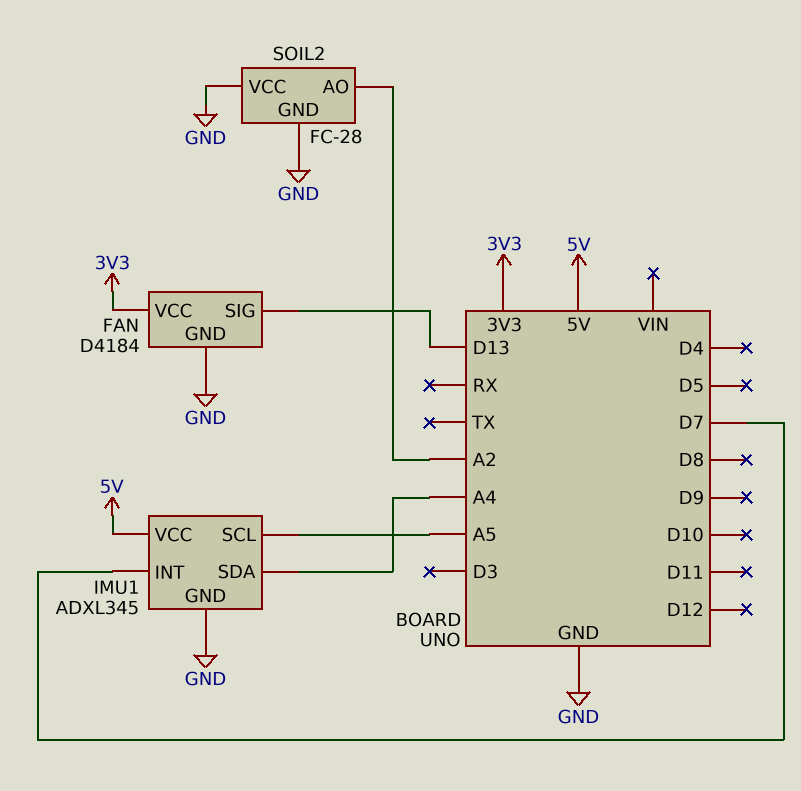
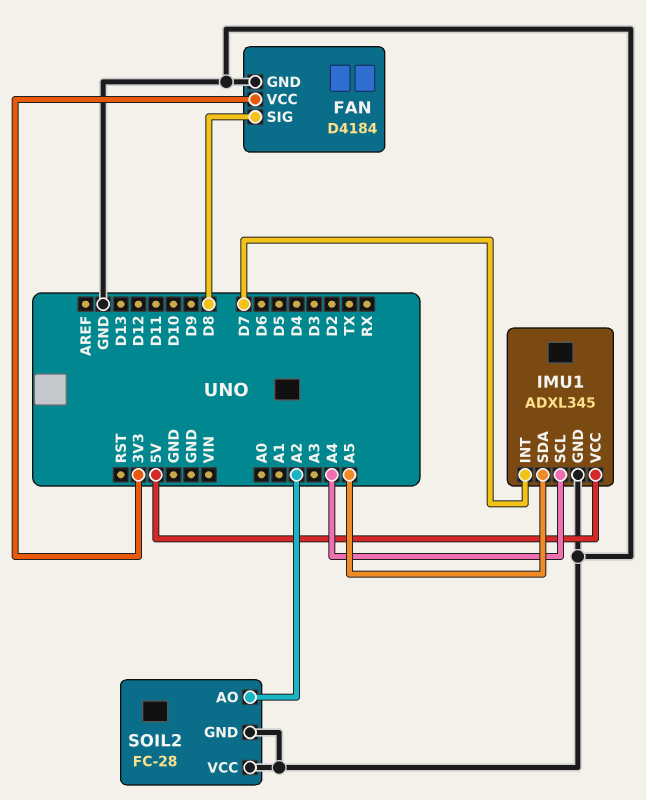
FAN pin SIG: D13 -> D8
IMU1 pin SCL: A5 -> A4
IMU1 pin SDA: A4 -> A5

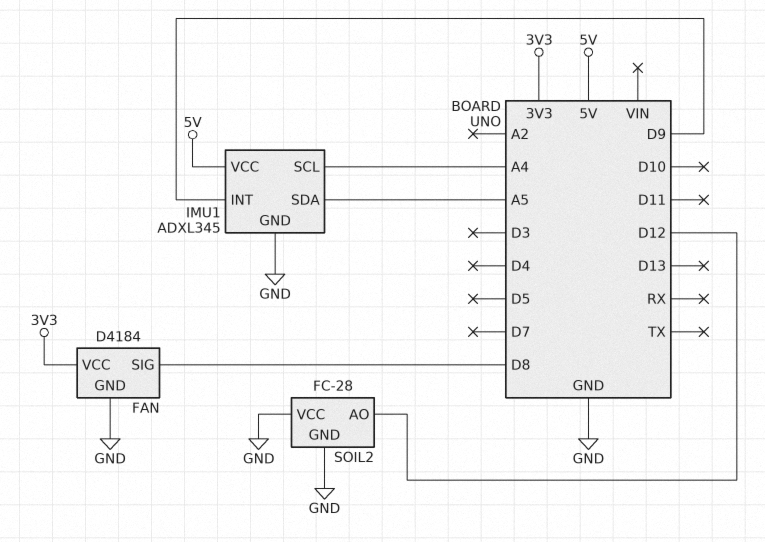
IMU1 pin INT: D7 -> D9
SOIL2 pin AO: A2 -> D12

